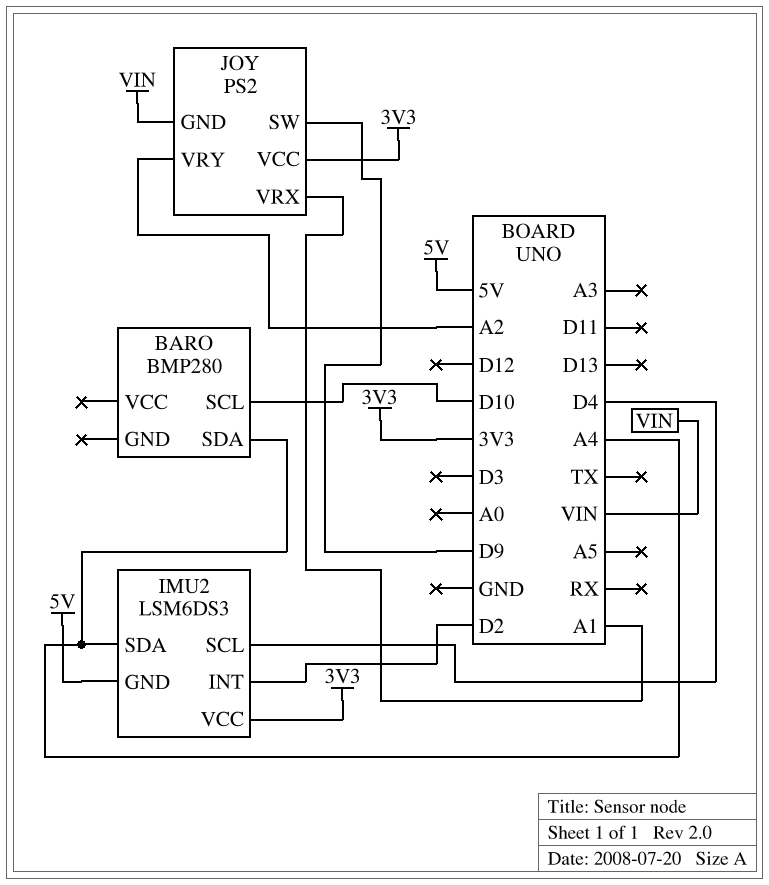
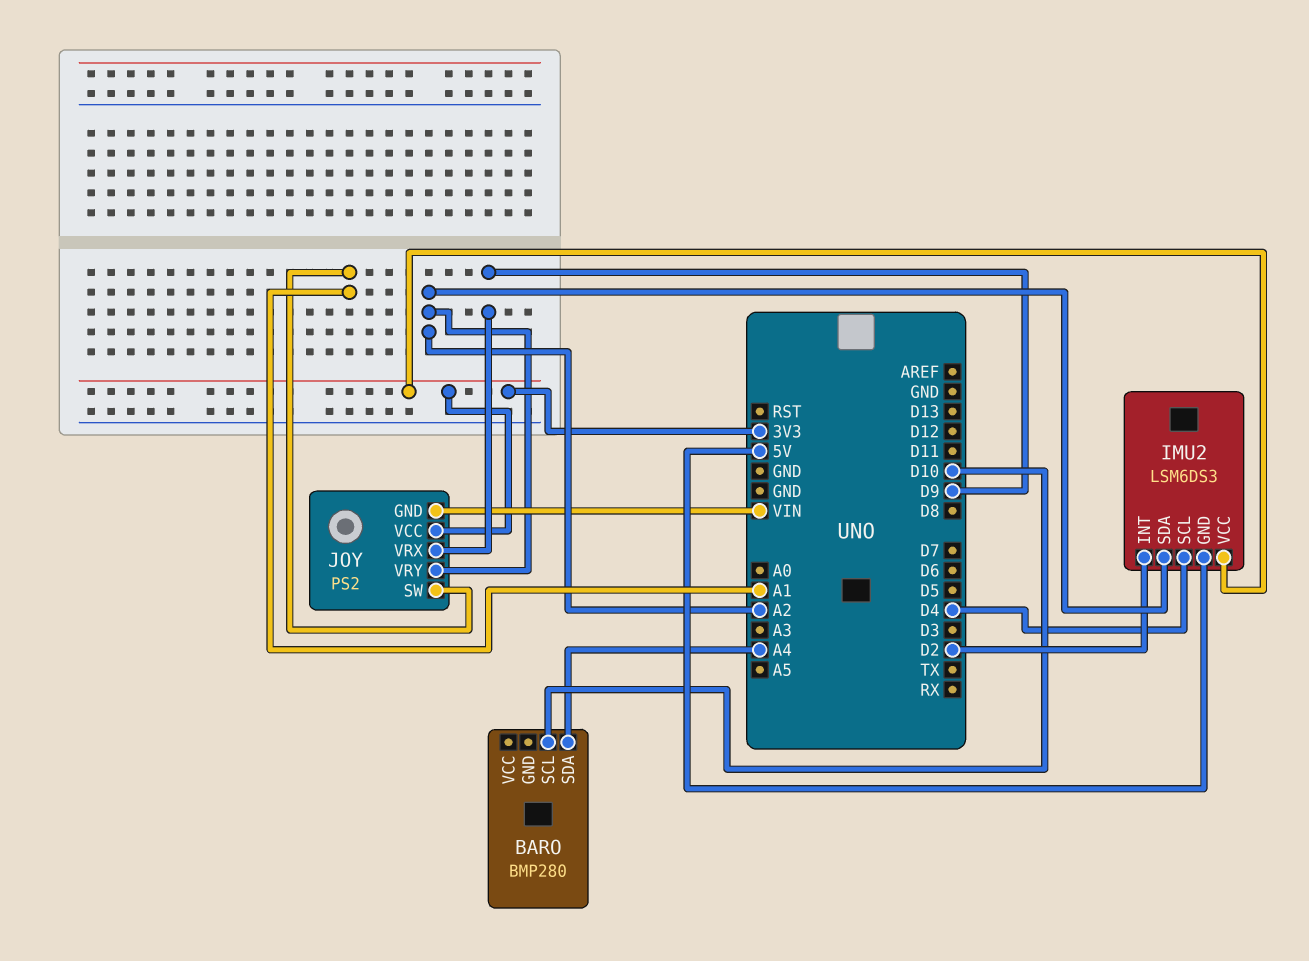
IMU2 pin SDA: A4 -> A2
JOY pin SW: D9 -> A1
JOY pin VRX: A1 -> D9

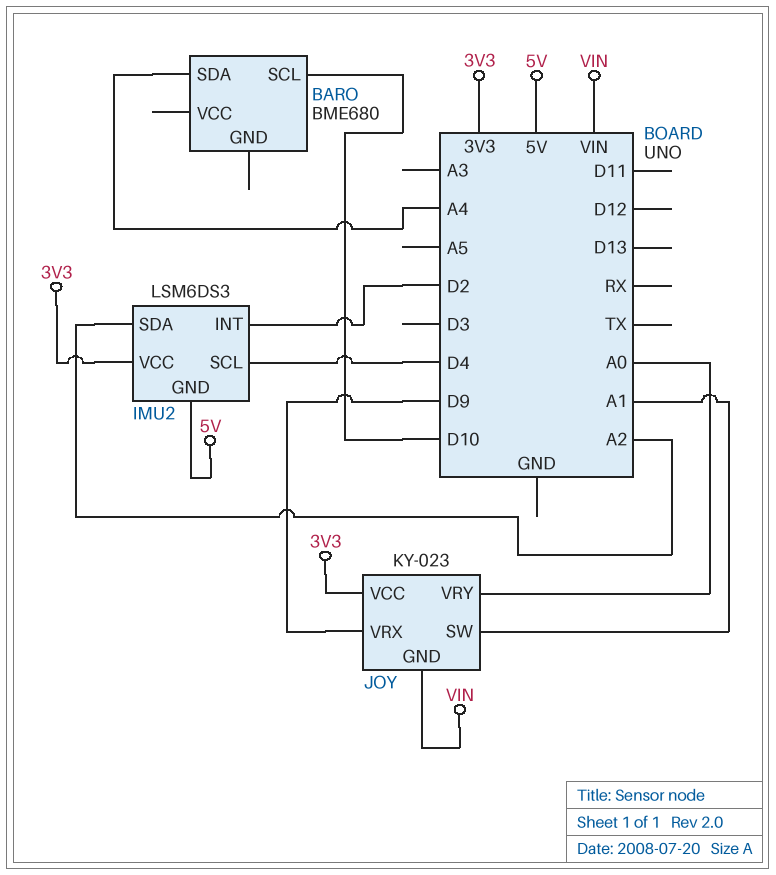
BARO: BMP280 -> BME680
JOY: PS2 -> KY-023
JOY pin VRY: A2 -> A0

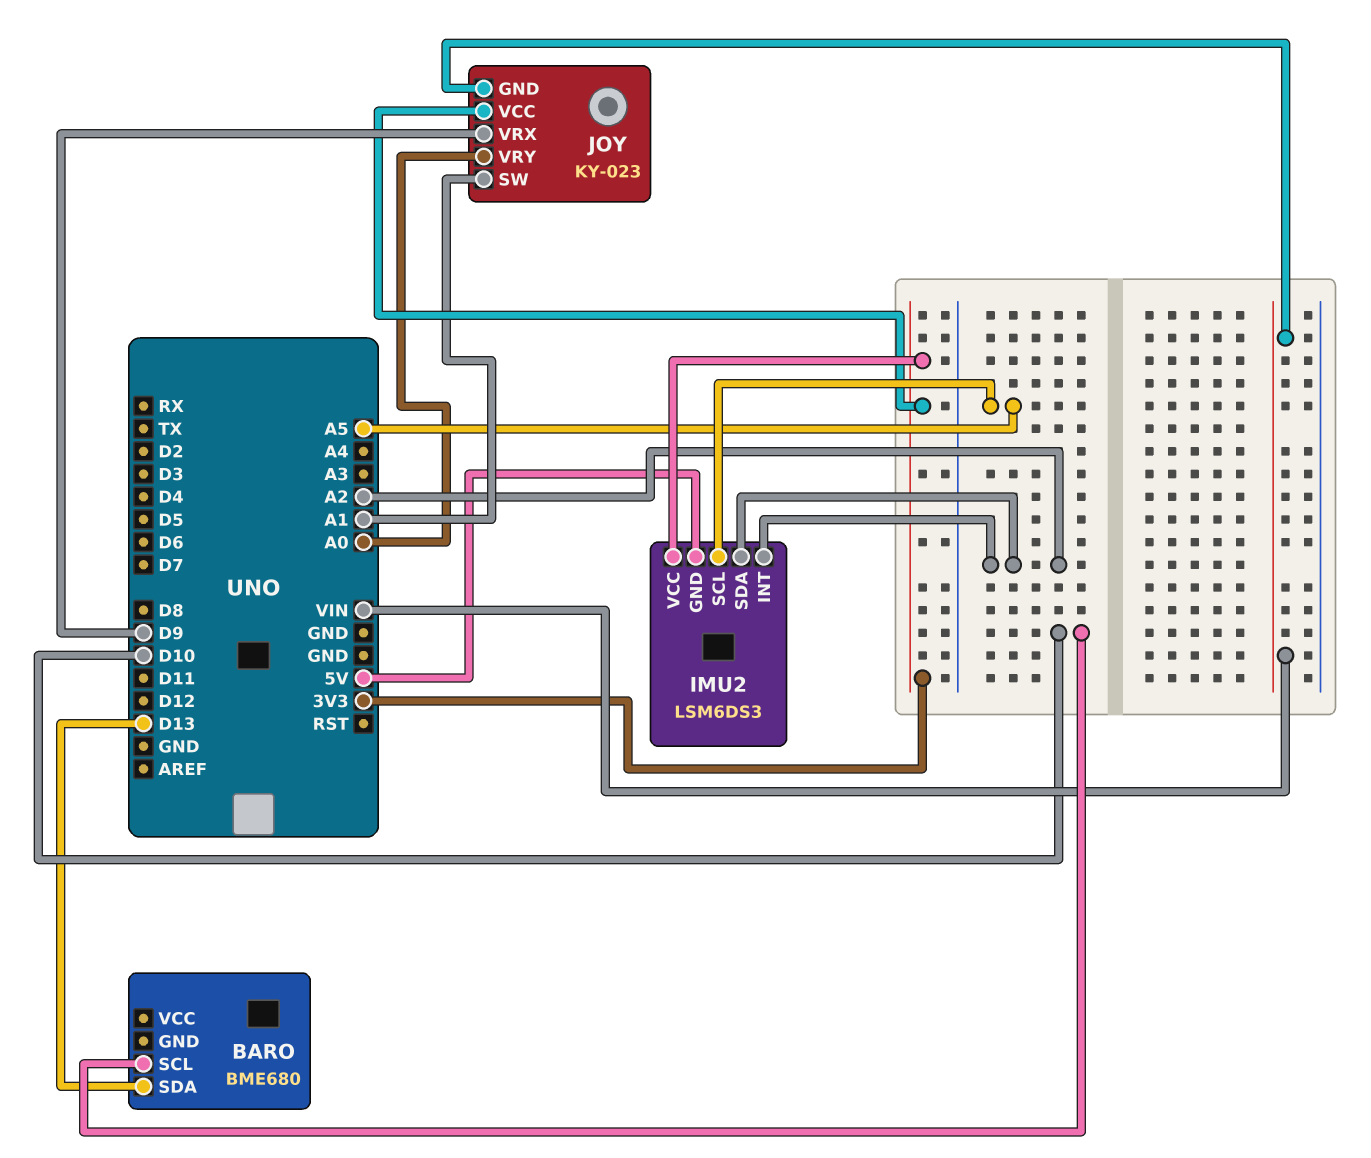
BARO pin SDA: A4 -> D13
IMU2 pin INT: D2 -> A2
IMU2 pin SCL: D4 -> A5

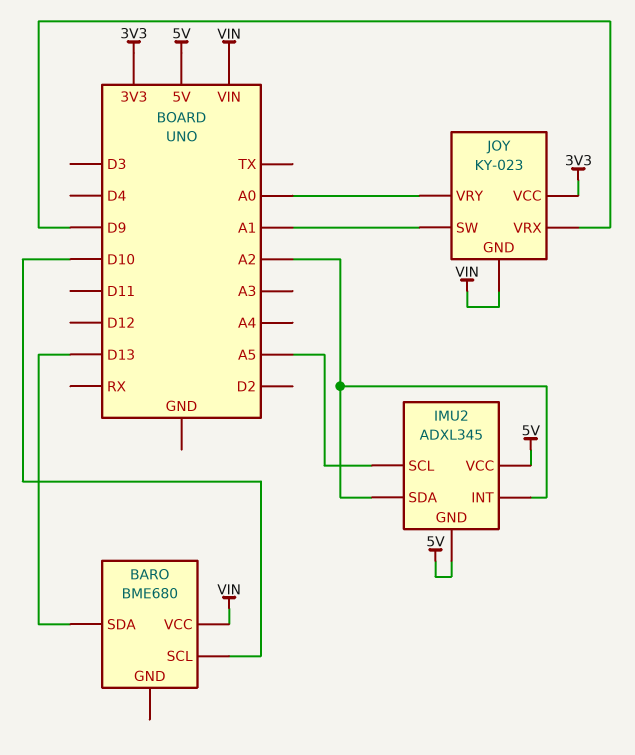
BARO pin VCC: none -> VIN
IMU2: LSM6DS3 -> ADXL345
IMU2 pin VCC: 3V3 -> 5V

